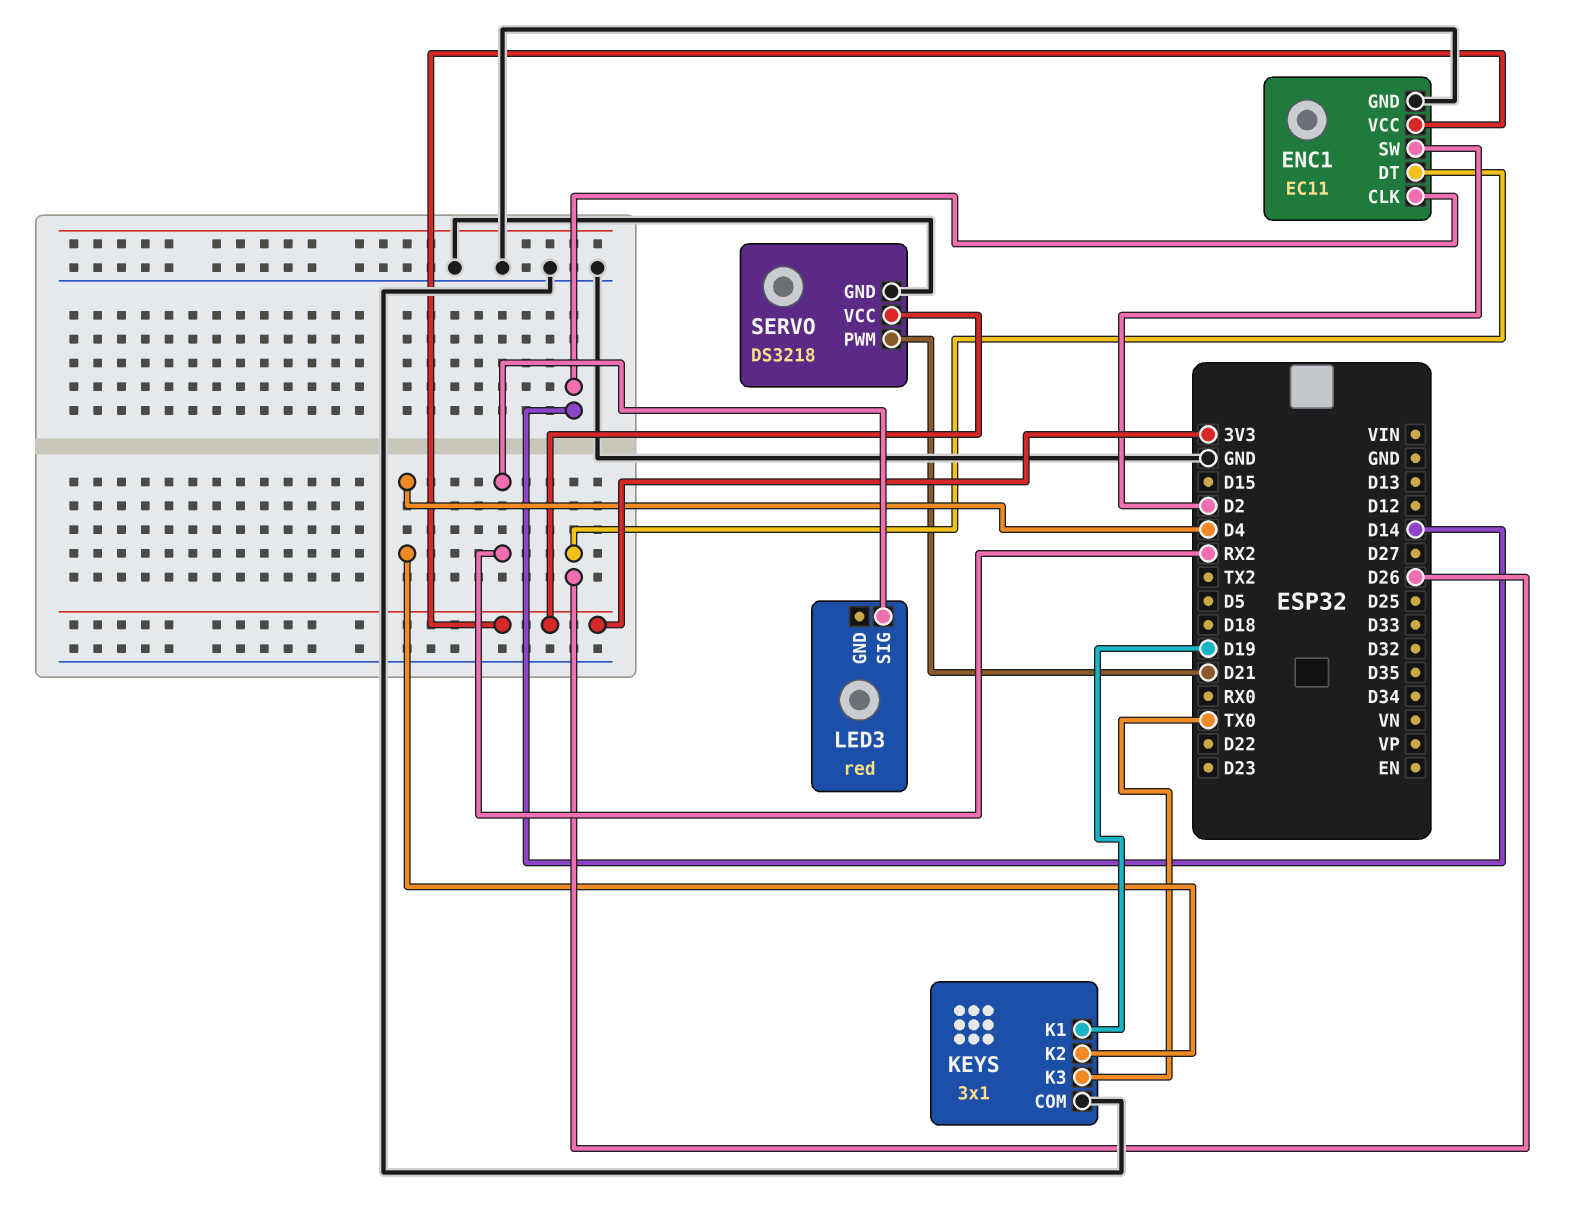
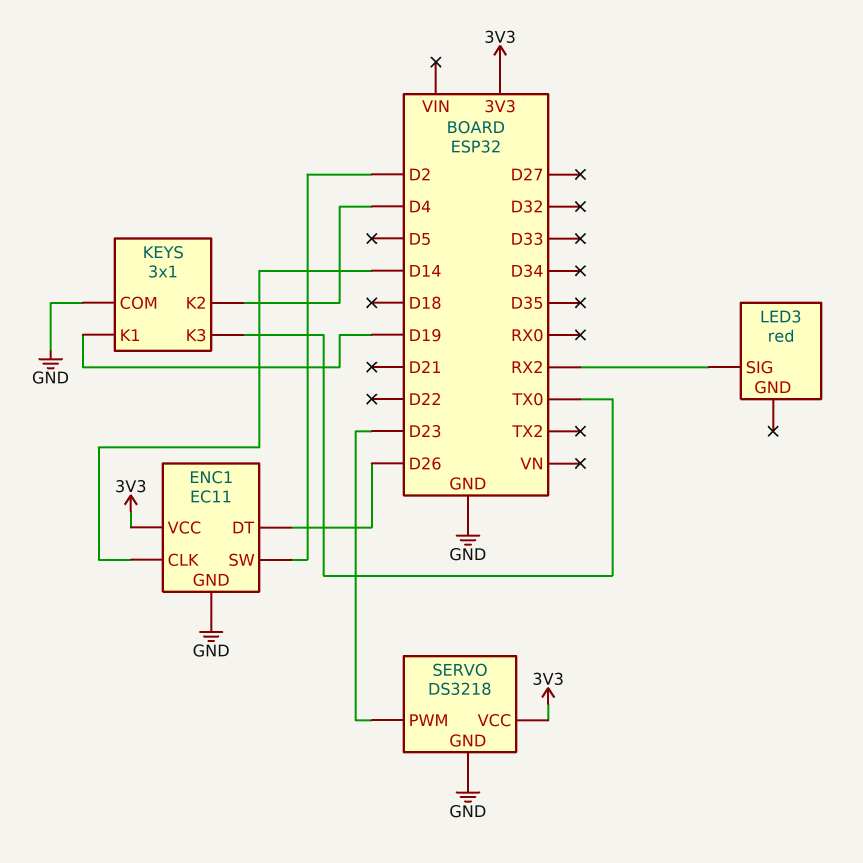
SERVO pin PWM: D21 -> D23

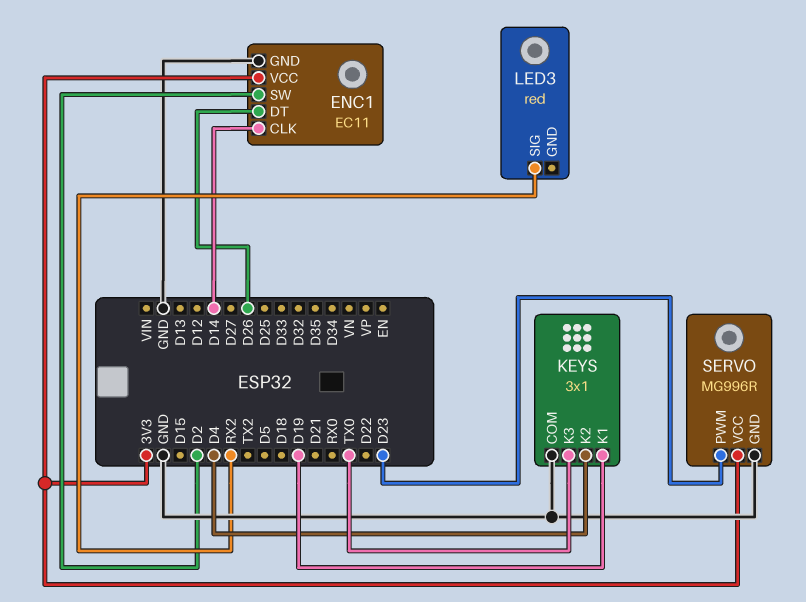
SERVO: DS3218 -> MG996R

